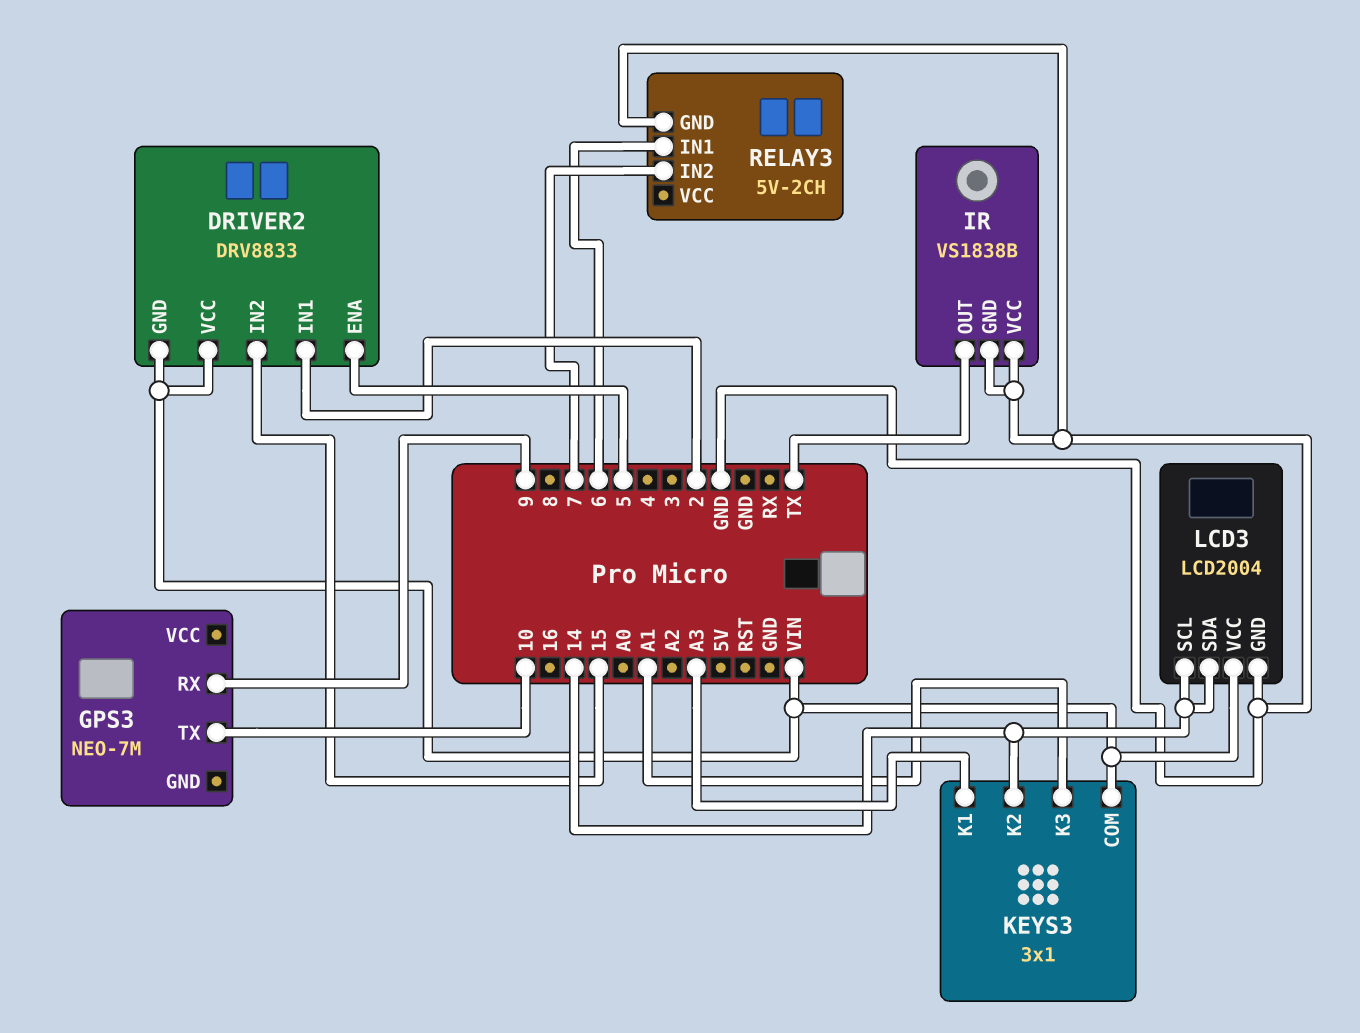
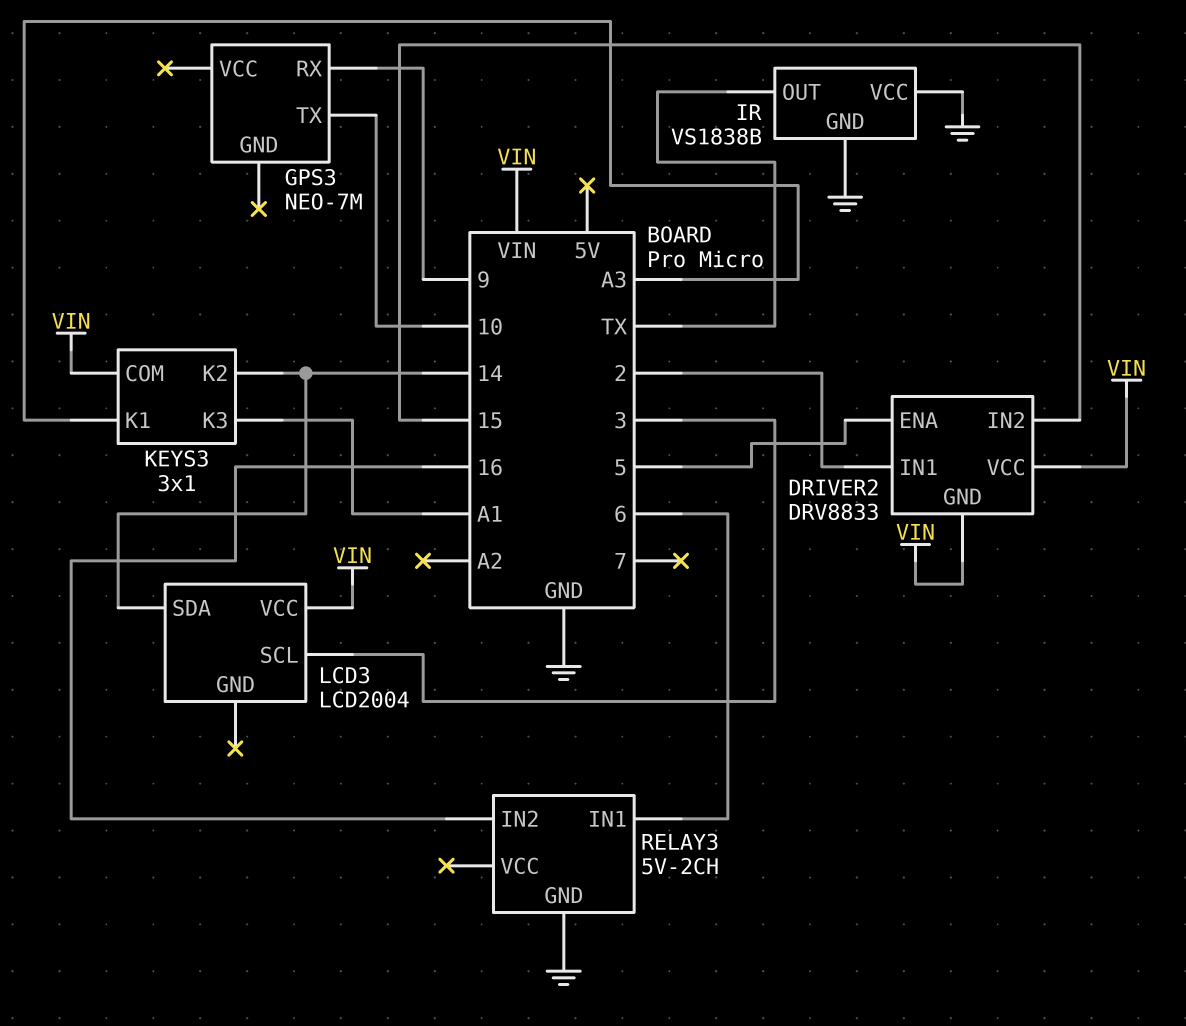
LCD3 pin GND: GND -> none
LCD3 pin SCL: 14 -> 3
RELAY3 pin IN2: 7 -> 16

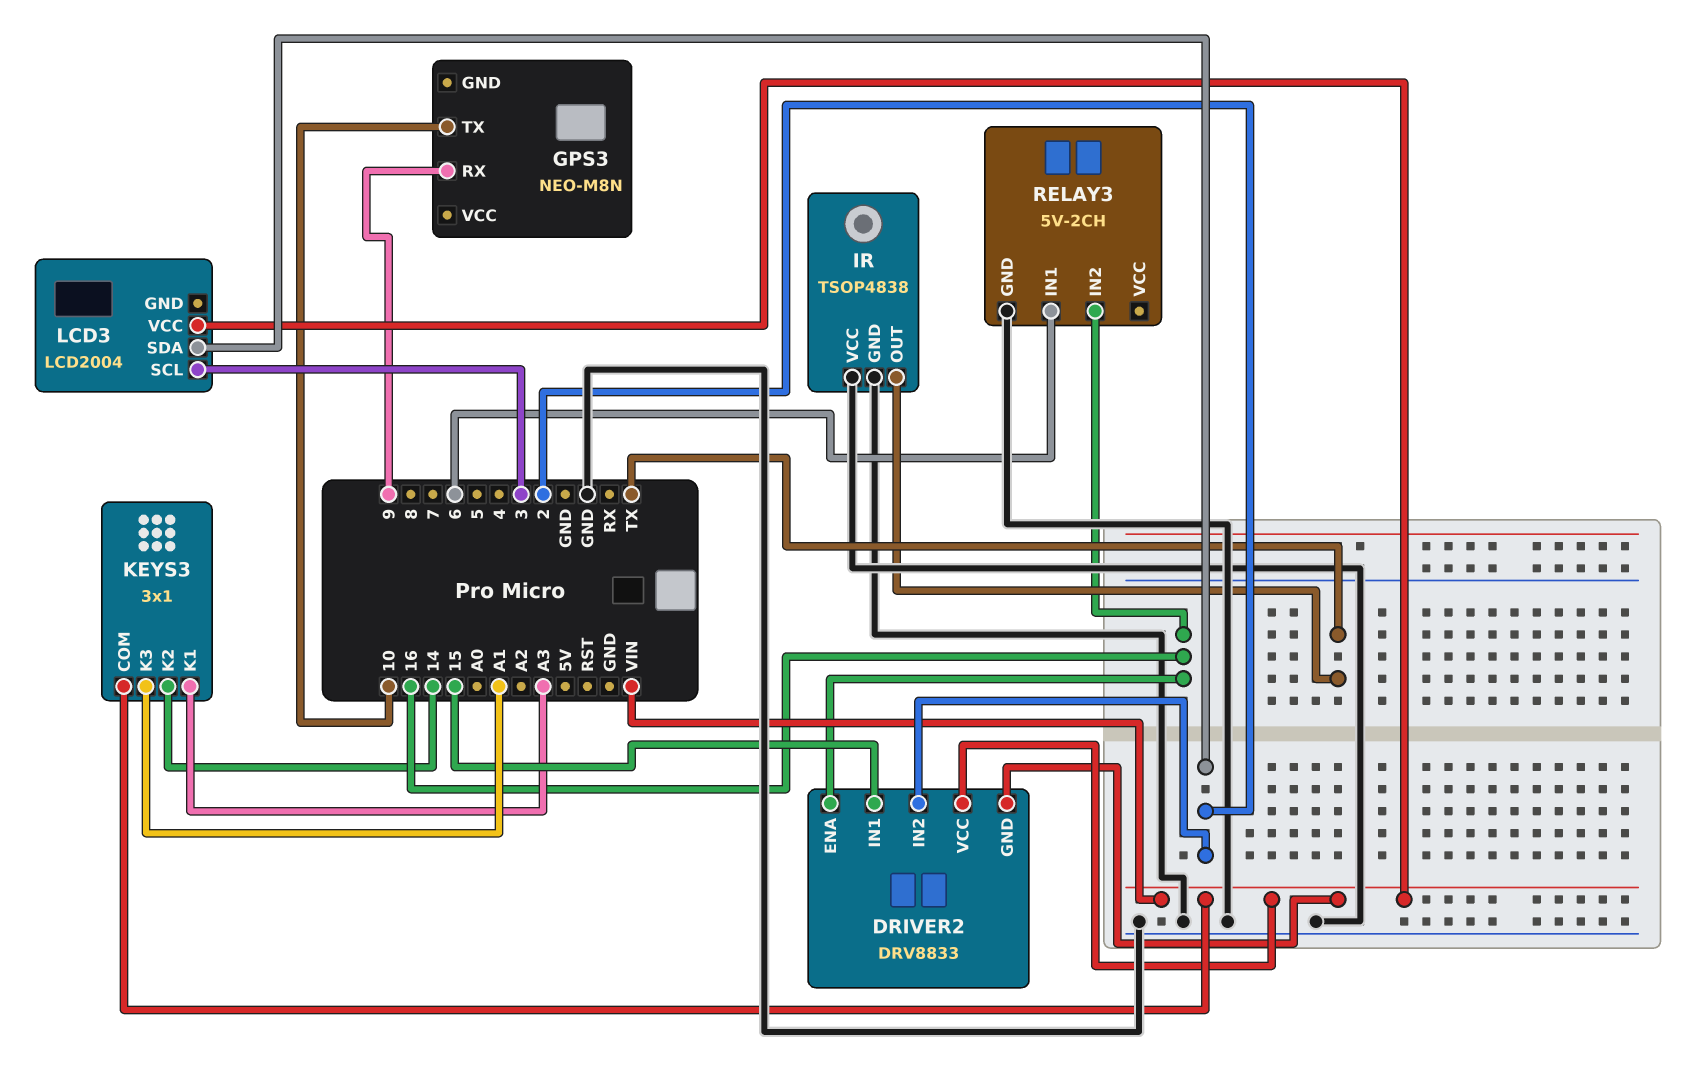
DRIVER2 pin ENA: 5 -> 16
DRIVER2 pin IN1: 2 -> 15
DRIVER2 pin IN2: 15 -> 2
GPS3: NEO-7M -> NEO-M8N
IR: VS1838B -> TSOP4838
LCD3 pin SDA: 14 -> 2

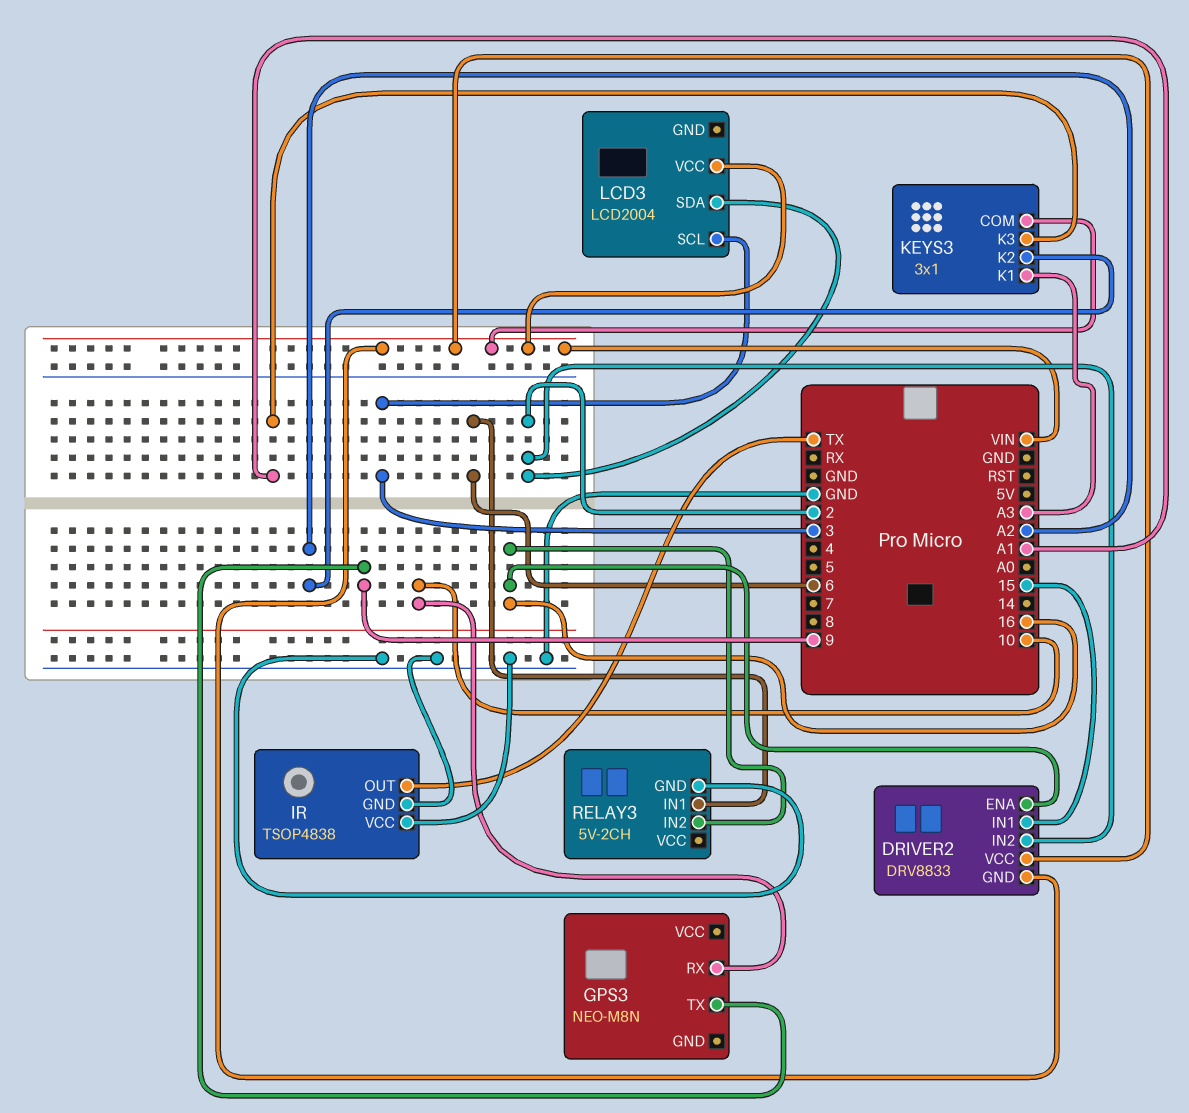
GPS3 pin RX: 9 -> 10
GPS3 pin TX: 10 -> 9
KEYS3 pin K2: 14 -> A2

